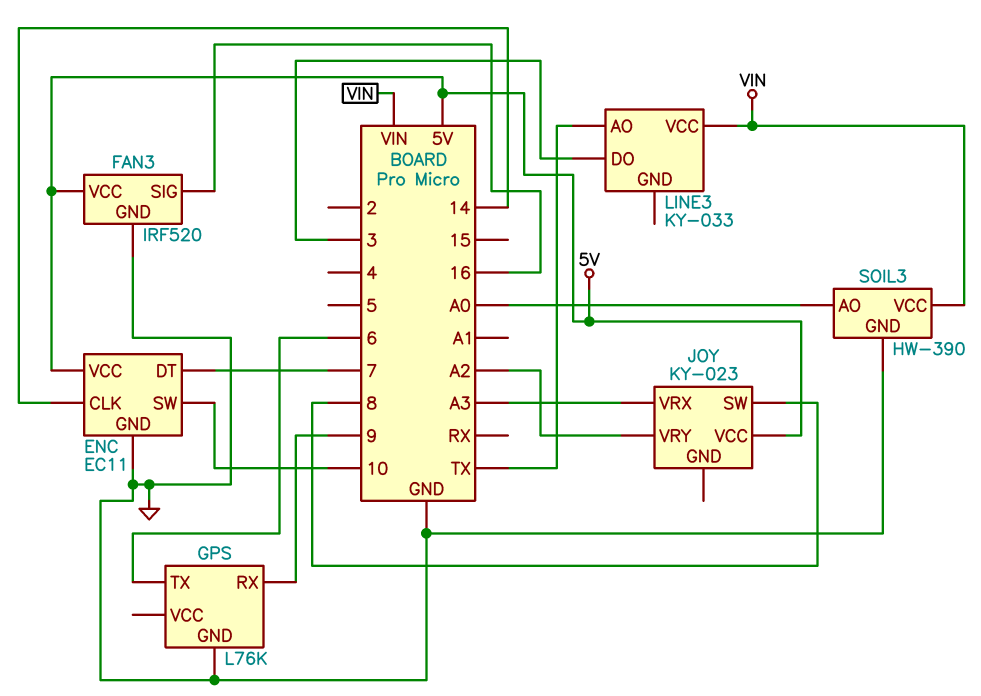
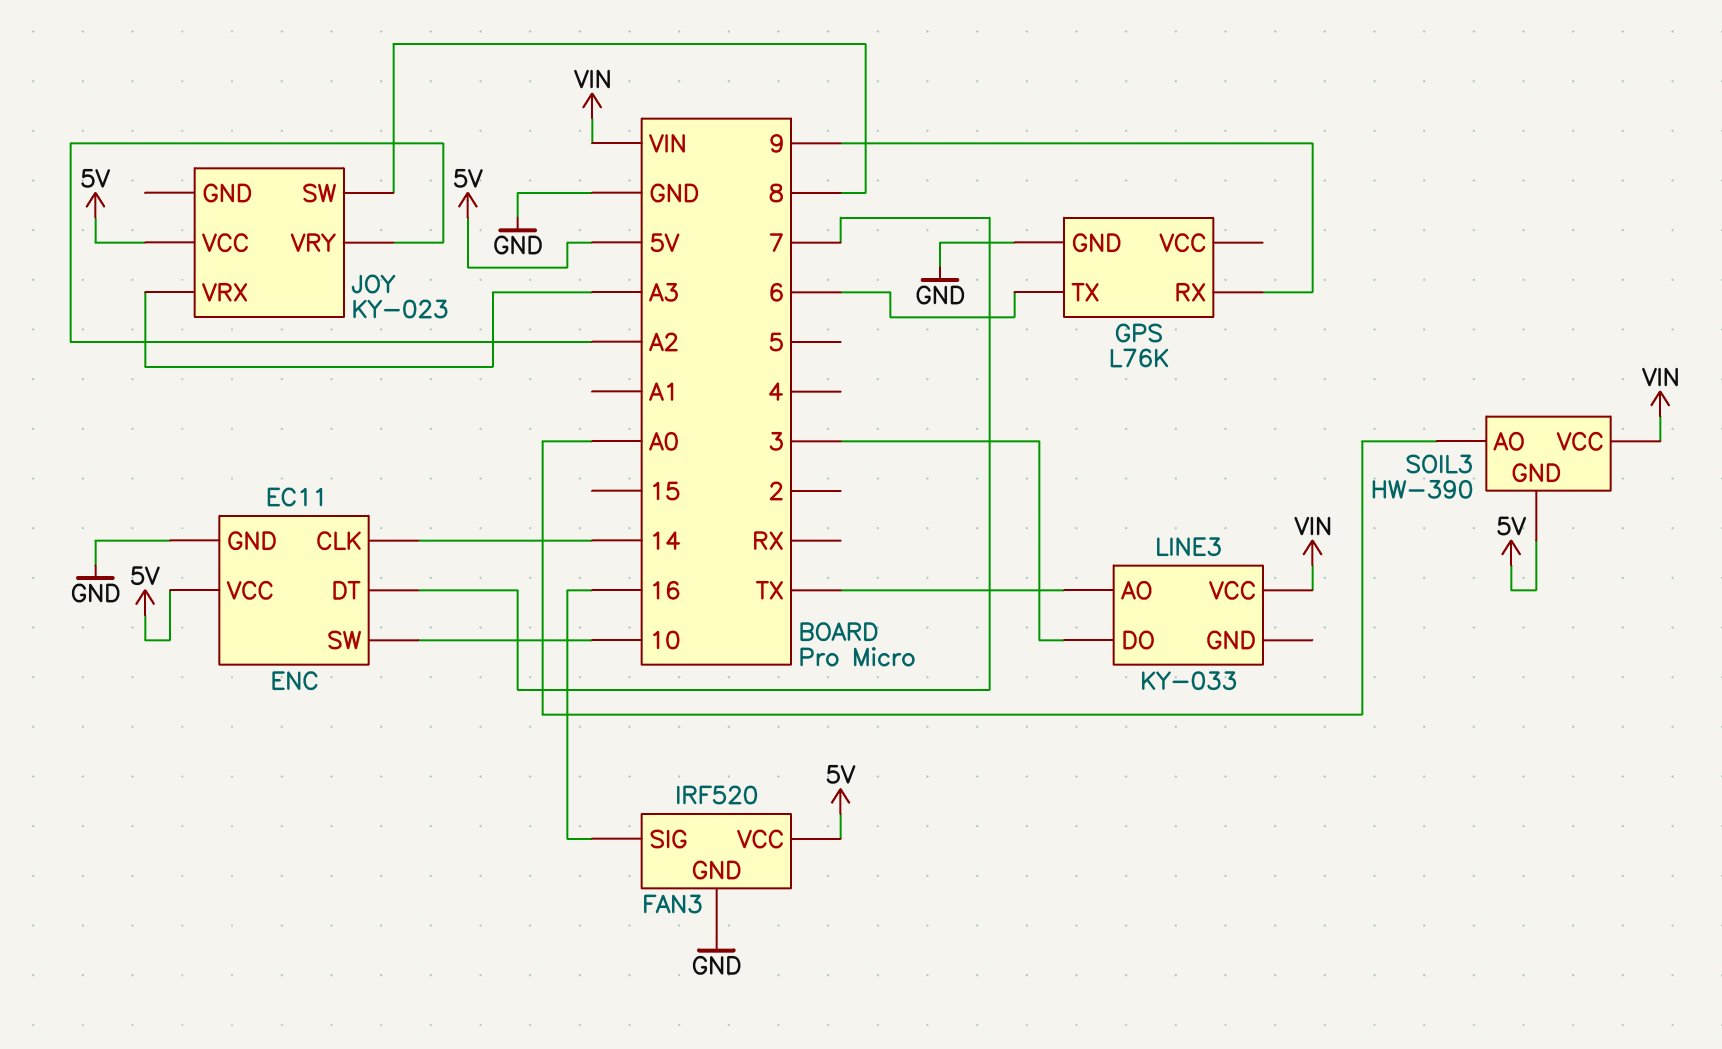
SOIL3 pin GND: GND -> 5V

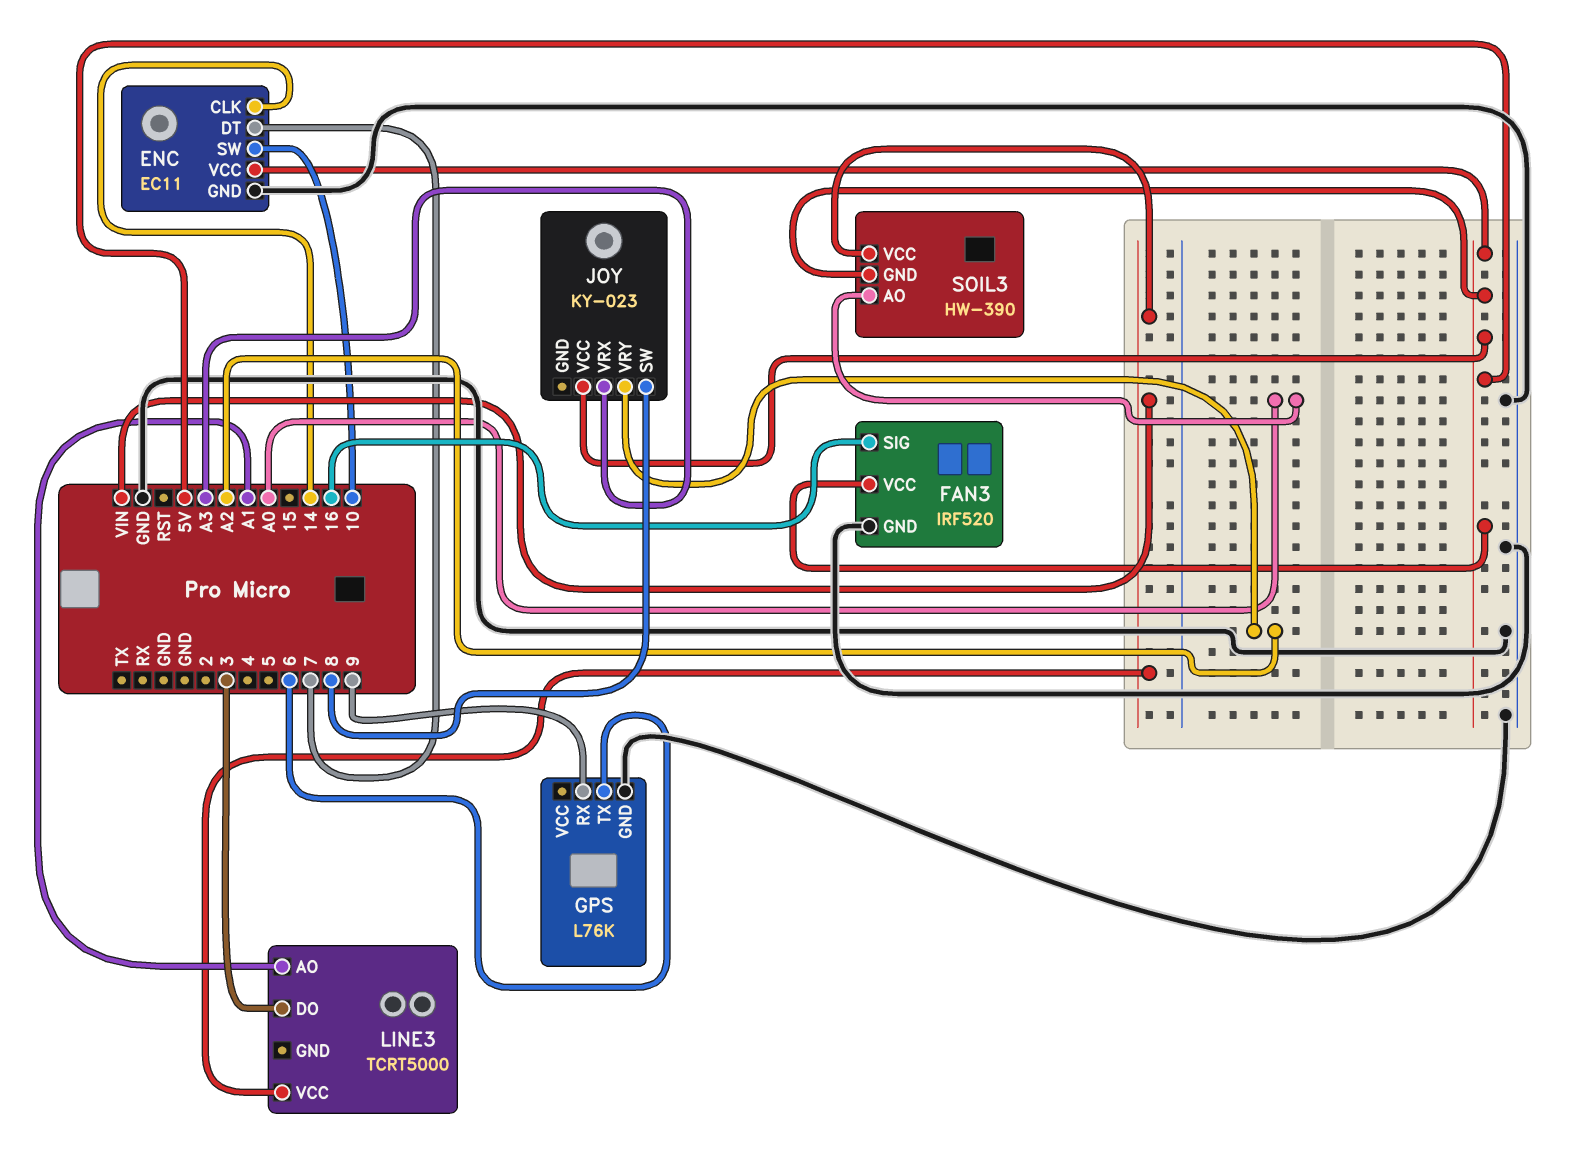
LINE3: KY-033 -> TCRT5000
LINE3 pin AO: TX -> A1

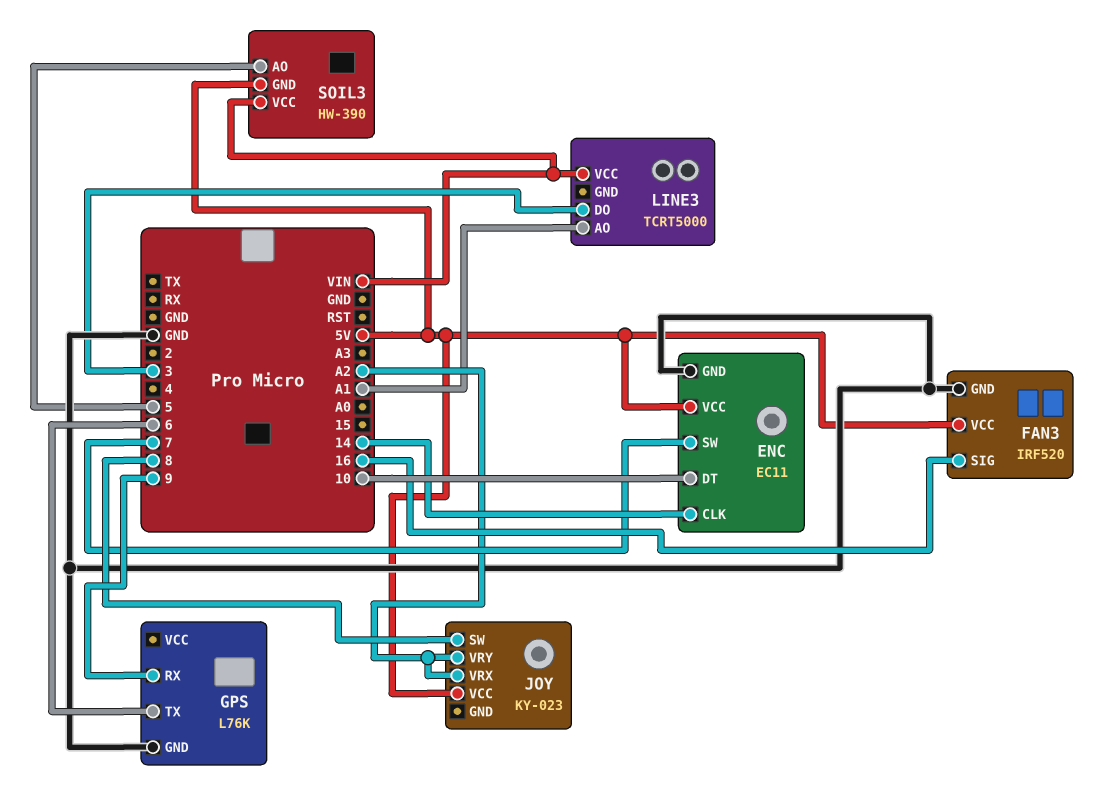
ENC pin DT: 7 -> 10
ENC pin SW: 10 -> 7
JOY pin VRX: A3 -> A2
SOIL3 pin AO: A0 -> 5

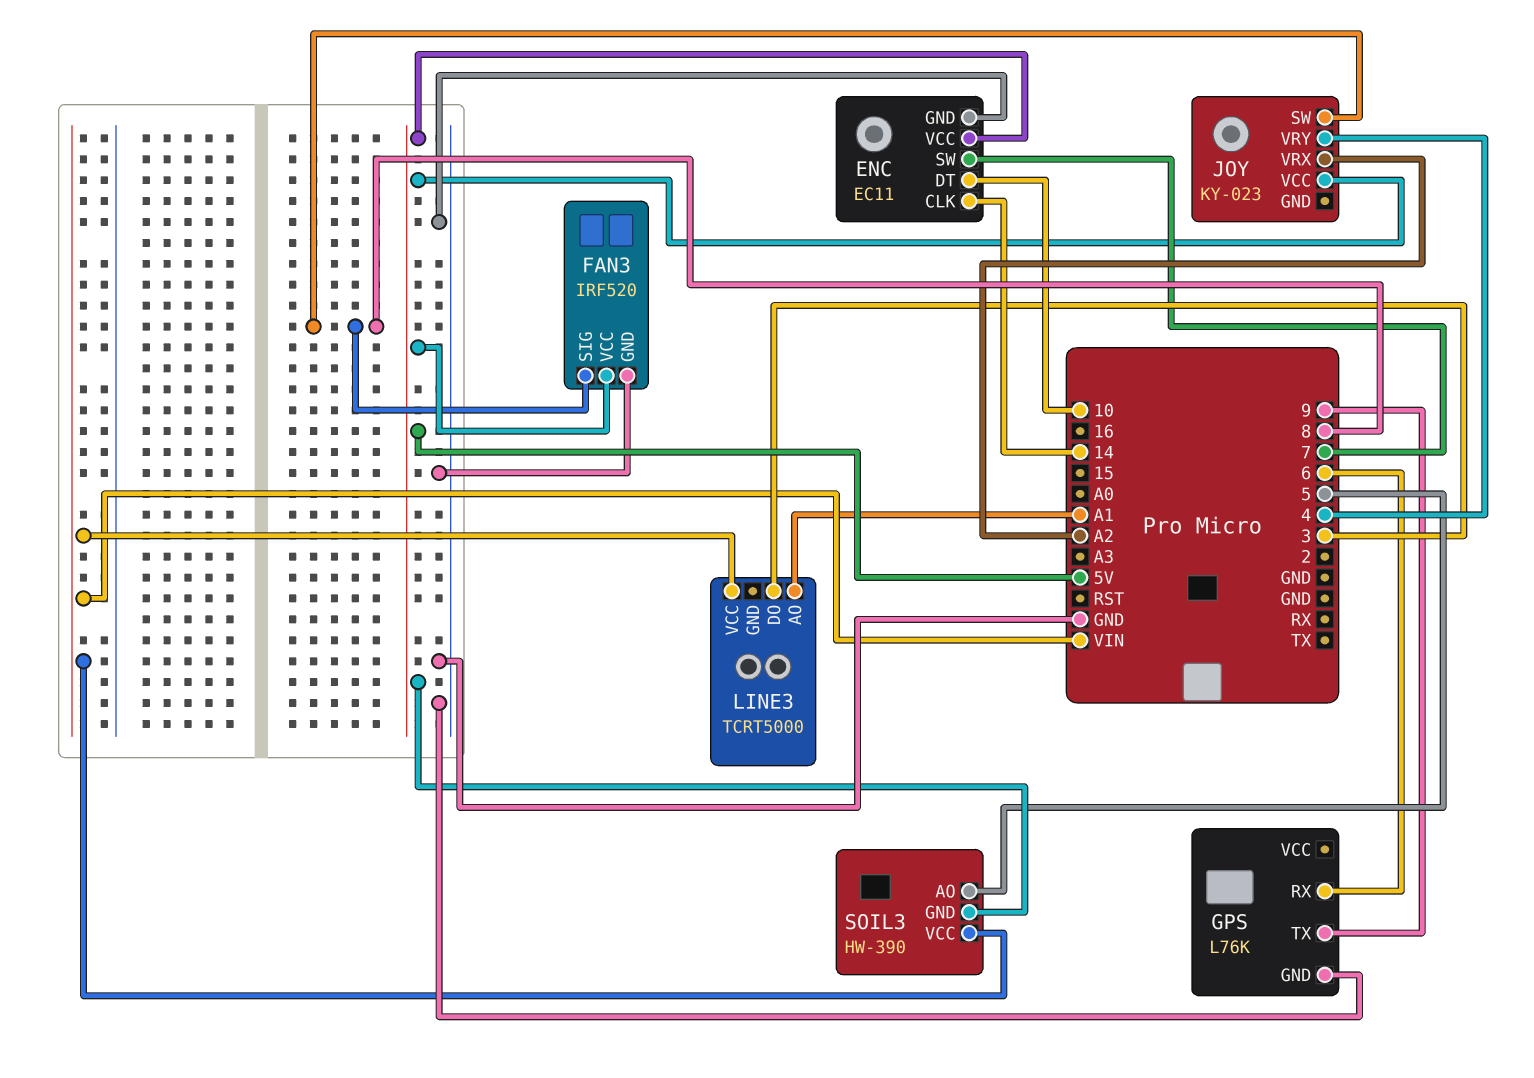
FAN3 pin SIG: 16 -> 8
GPS pin RX: 9 -> 6
GPS pin TX: 6 -> 9
JOY pin VRY: A2 -> 4

